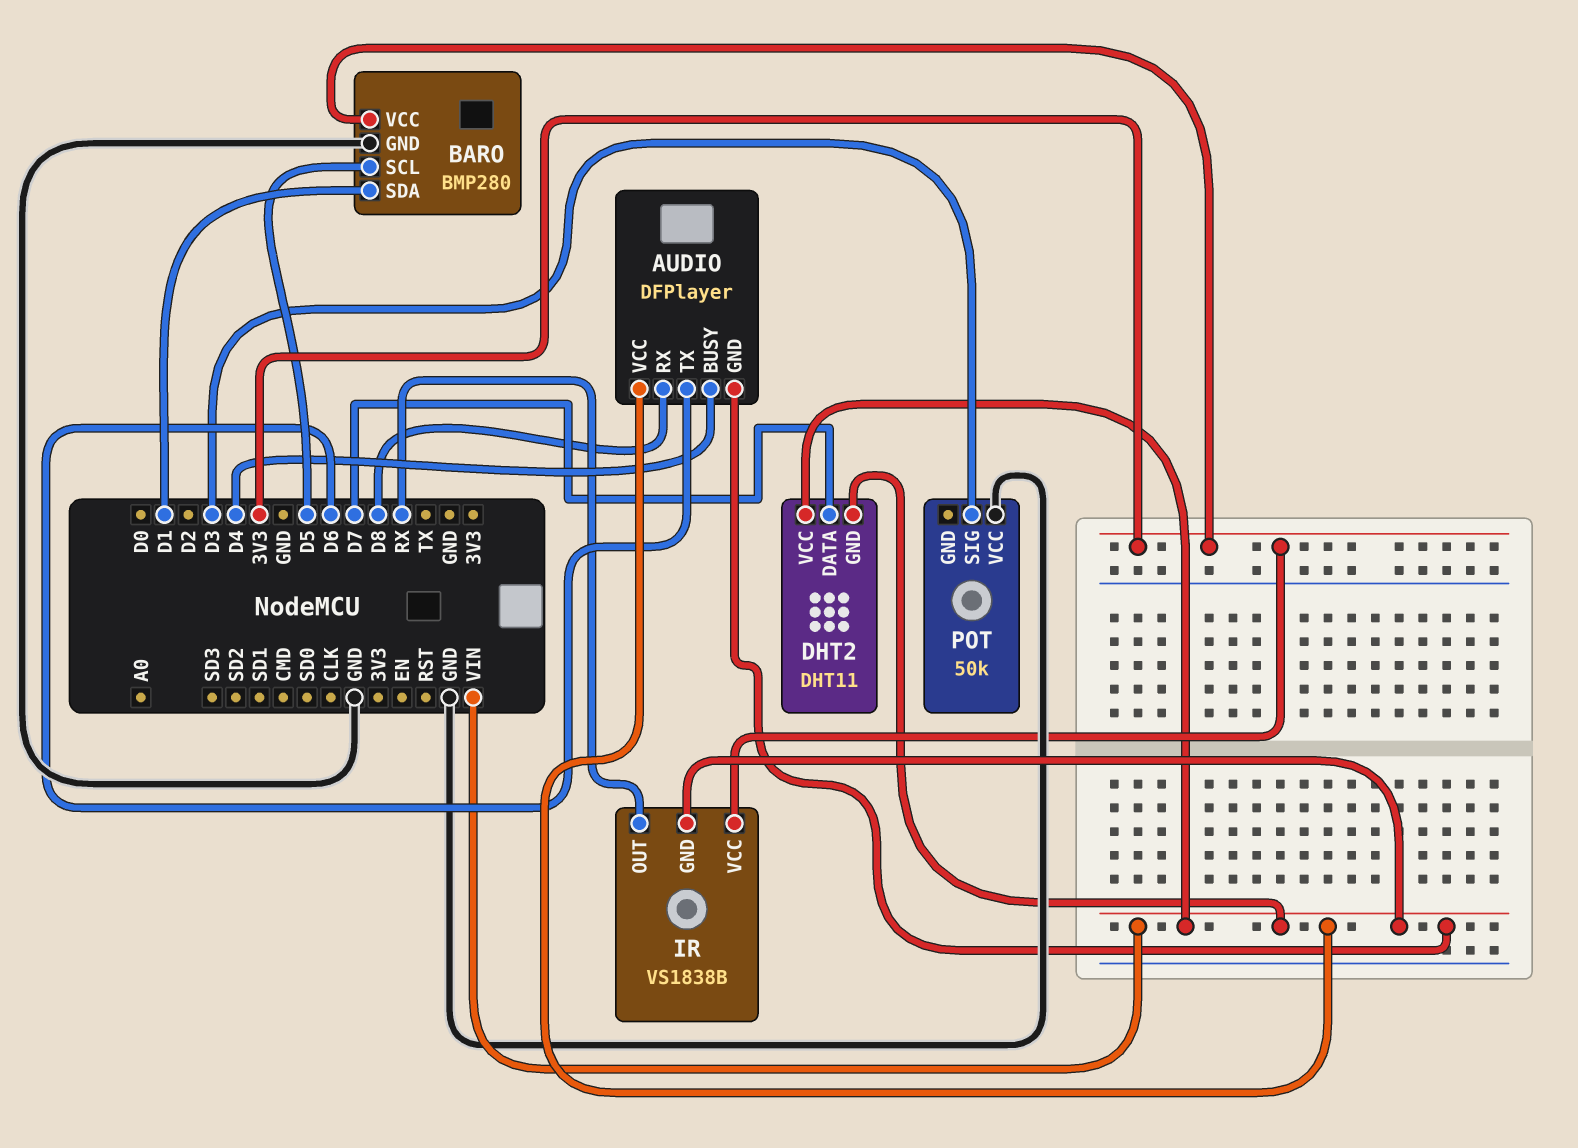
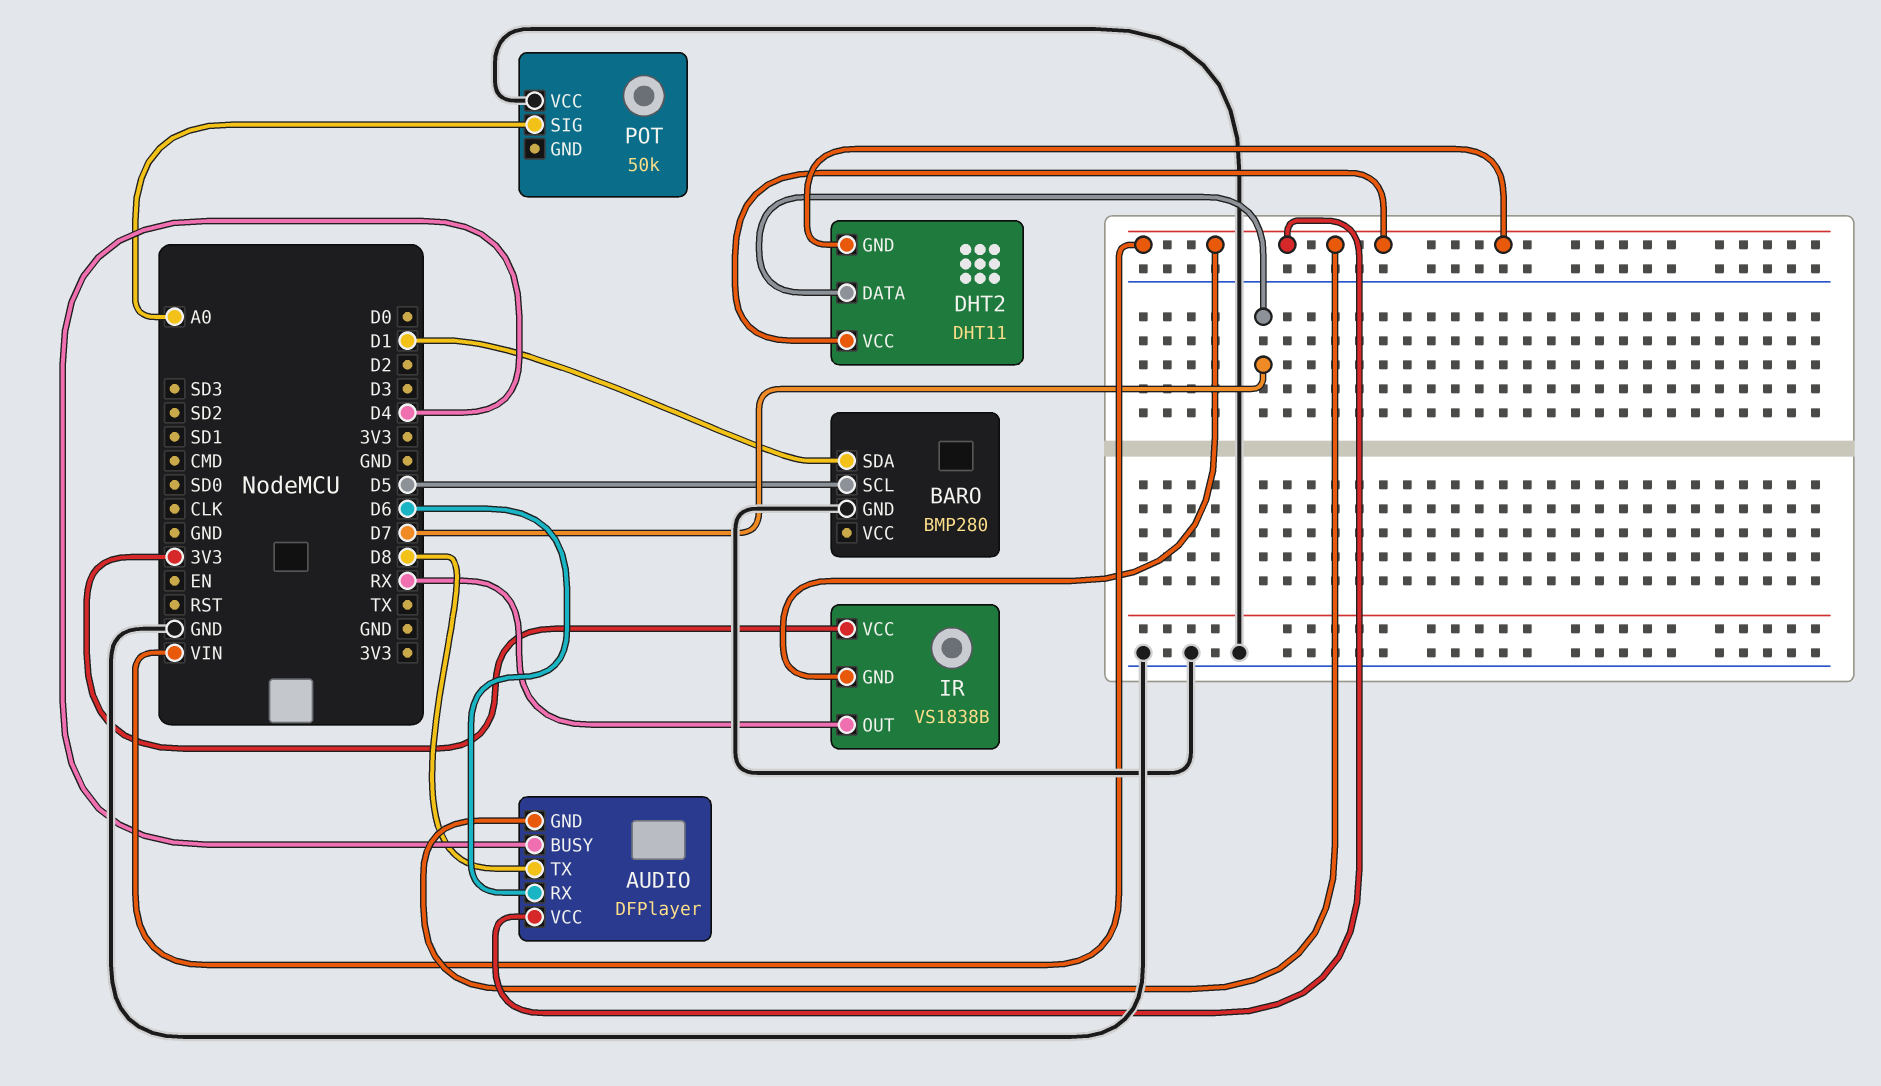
AUDIO pin RX: D8 -> D6
AUDIO pin TX: D6 -> D8
BARO pin VCC: 3V3 -> none
POT pin SIG: D3 -> A0

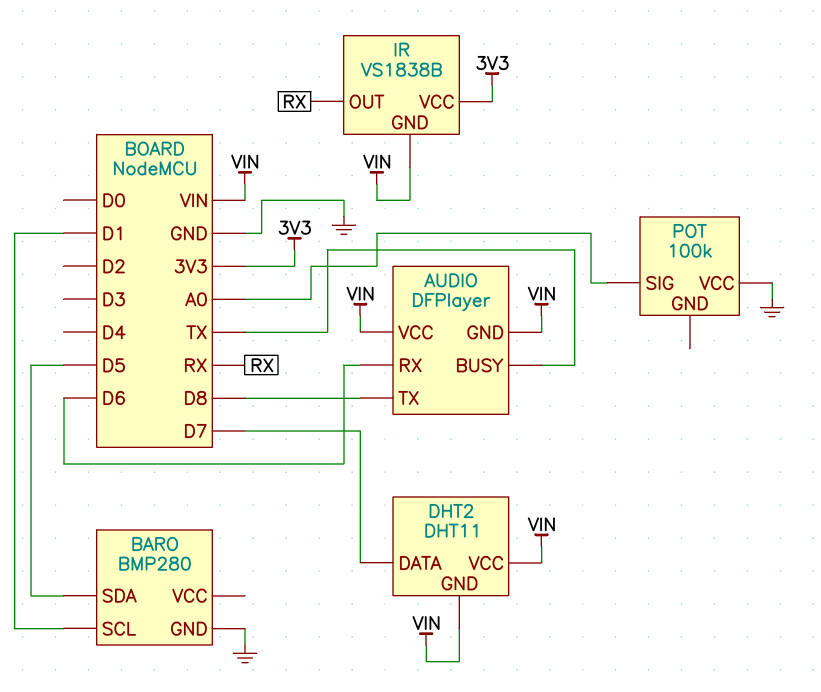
AUDIO pin BUSY: D4 -> TX
BARO pin SCL: D5 -> D1
BARO pin SDA: D1 -> D5
POT: 50k -> 100k

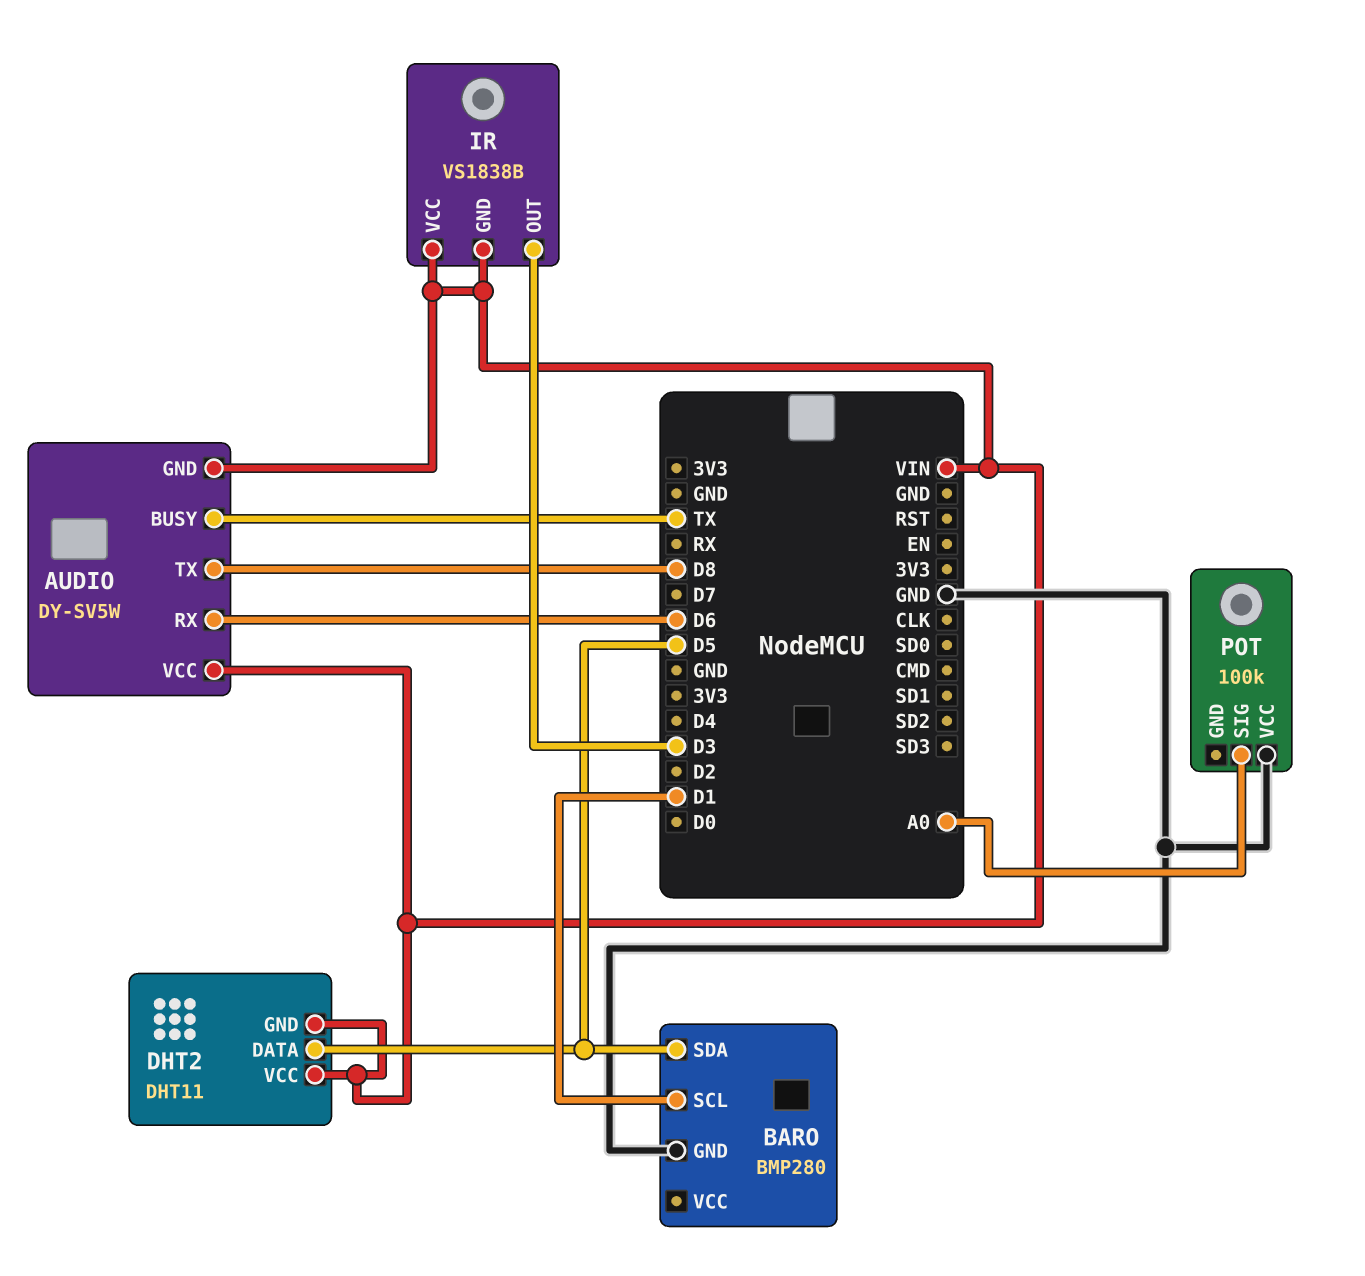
AUDIO: DFPlayer -> DY-SV5W
DHT2 pin DATA: D7 -> D5
IR pin OUT: RX -> D3
IR pin VCC: 3V3 -> VIN

